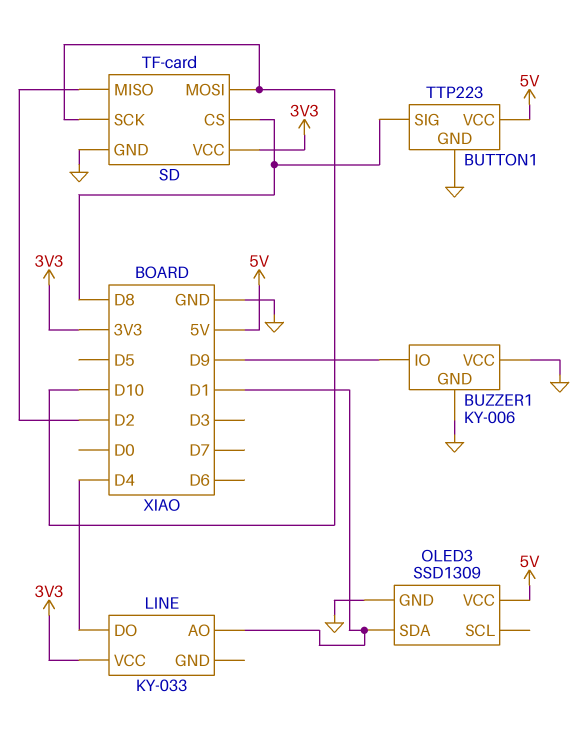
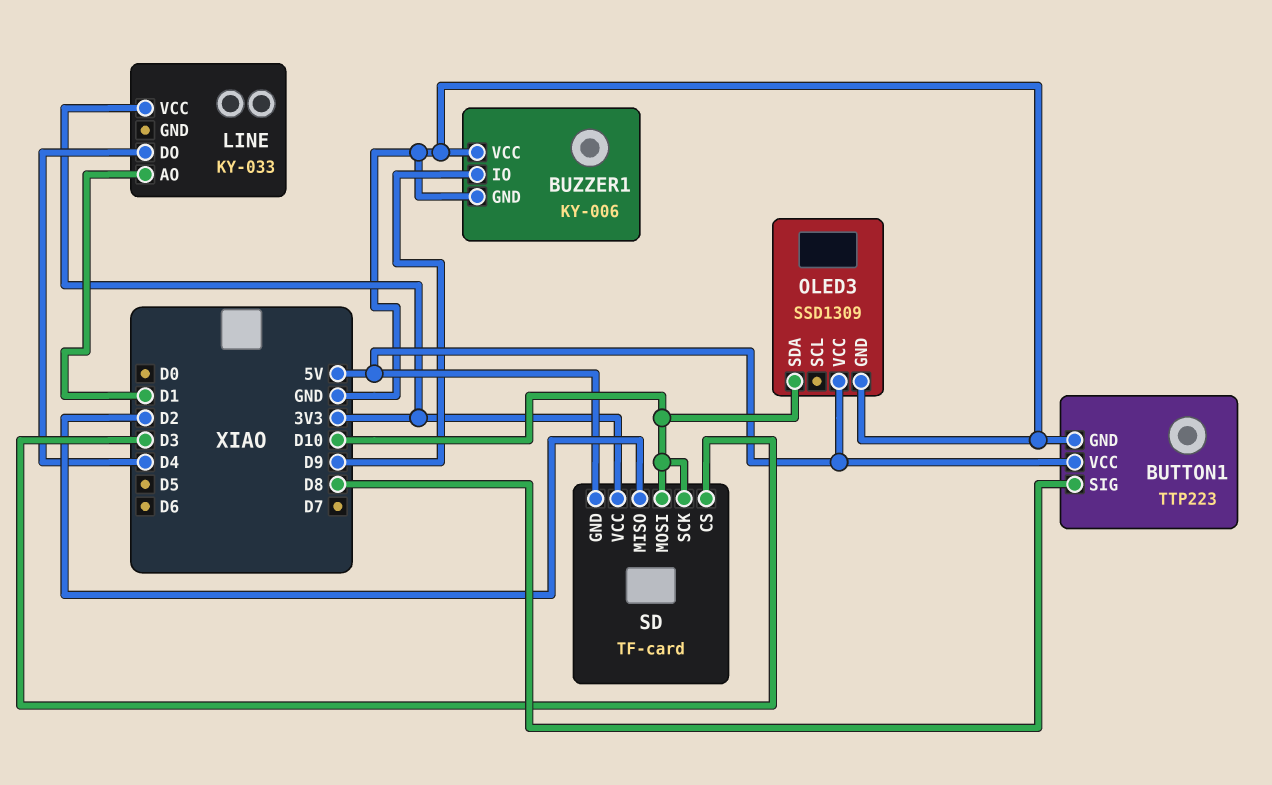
OLED3 pin SDA: D1 -> D10
SD pin CS: D8 -> D3
SD pin GND: GND -> 5V

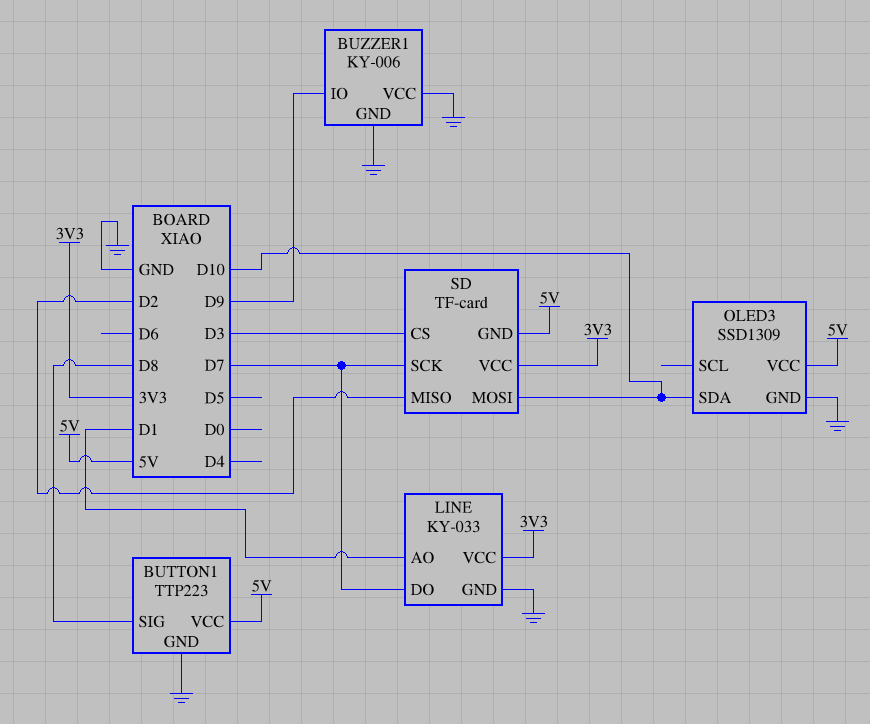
LINE pin DO: D4 -> D7
LINE pin GND: none -> GND
SD pin SCK: D10 -> D7

